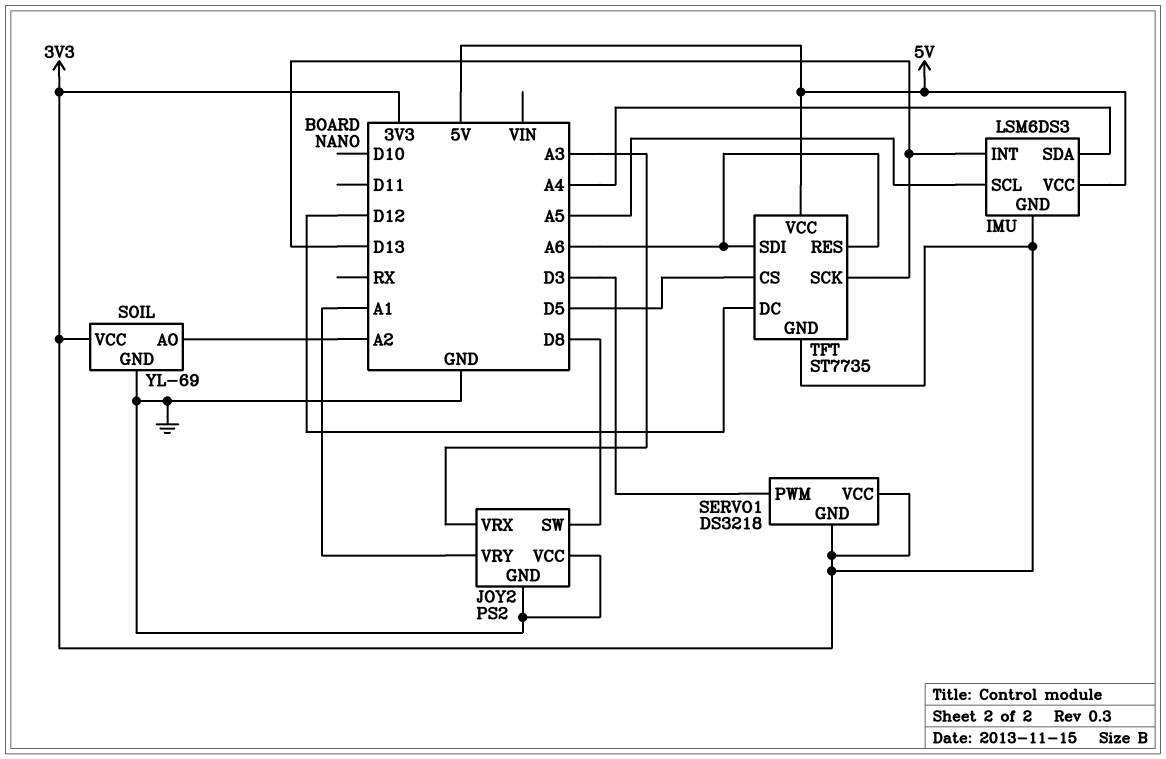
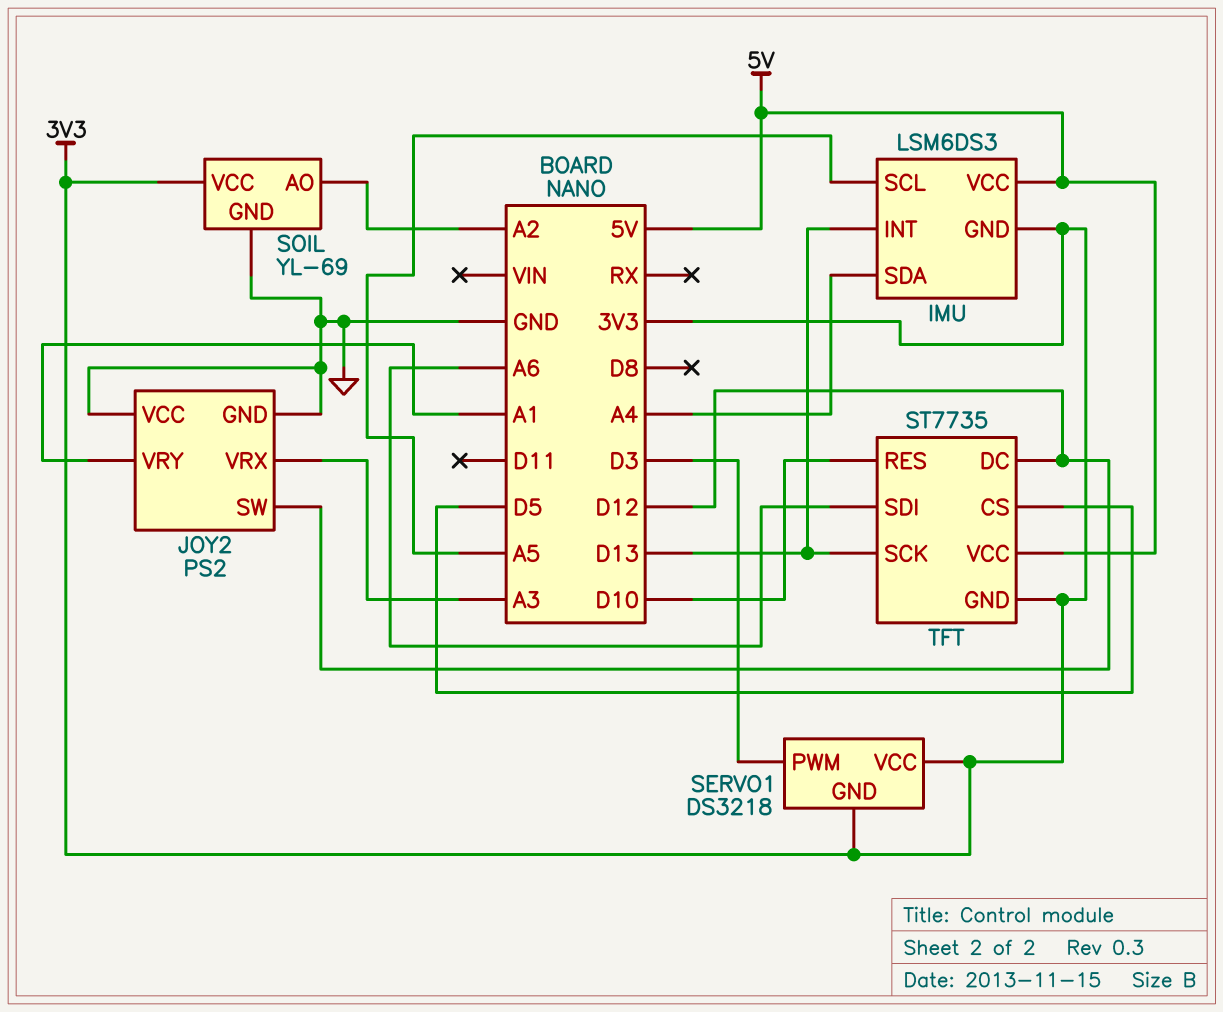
JOY2 pin SW: D8 -> D12
TFT pin RES: A6 -> D10

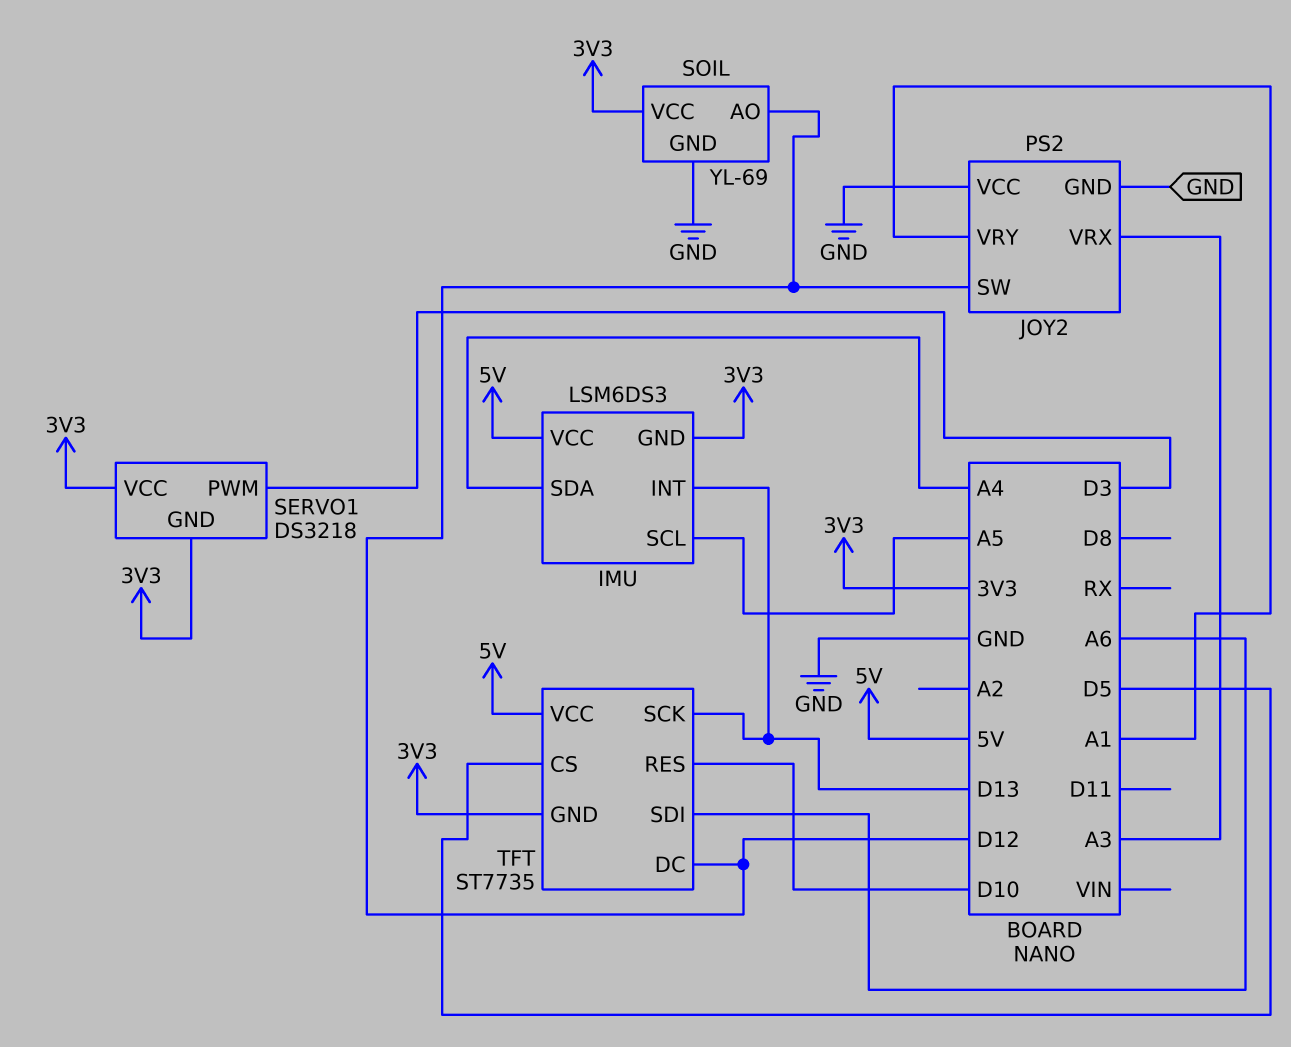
SOIL pin AO: A2 -> D12

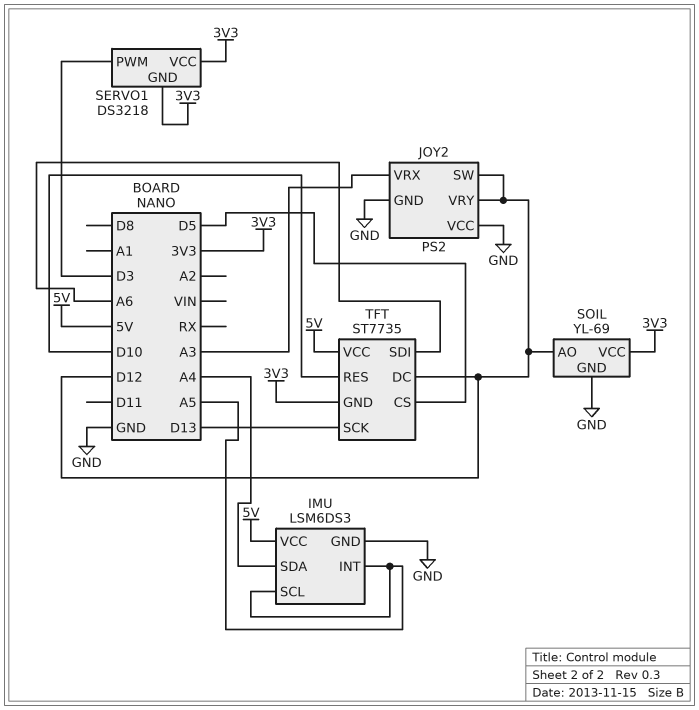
IMU pin GND: 3V3 -> GND
IMU pin INT: D13 -> A5
JOY2 pin VRY: A1 -> D12

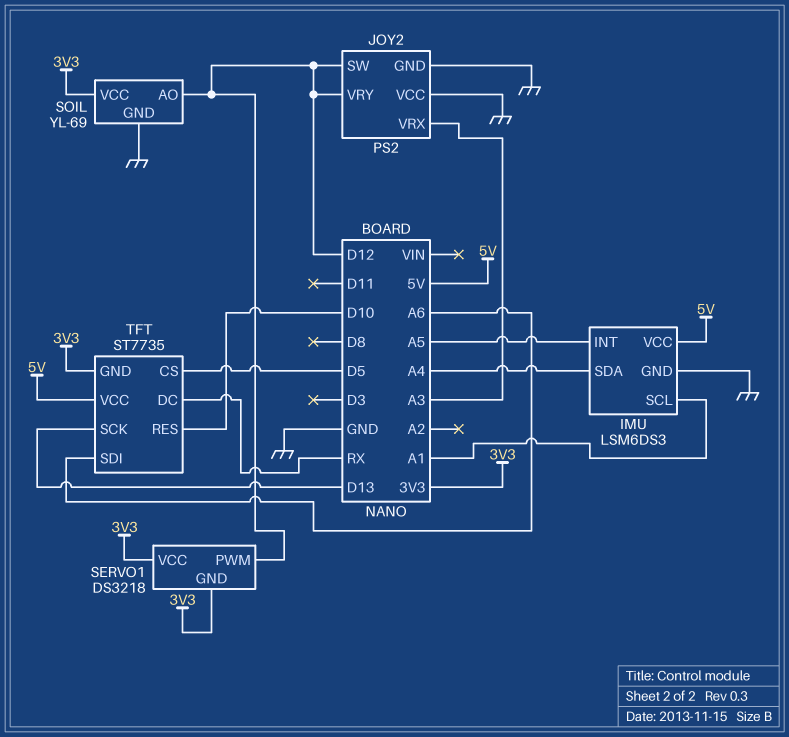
IMU pin SCL: A5 -> A1
SERVO1 pin PWM: D3 -> D12
TFT pin DC: D12 -> RX

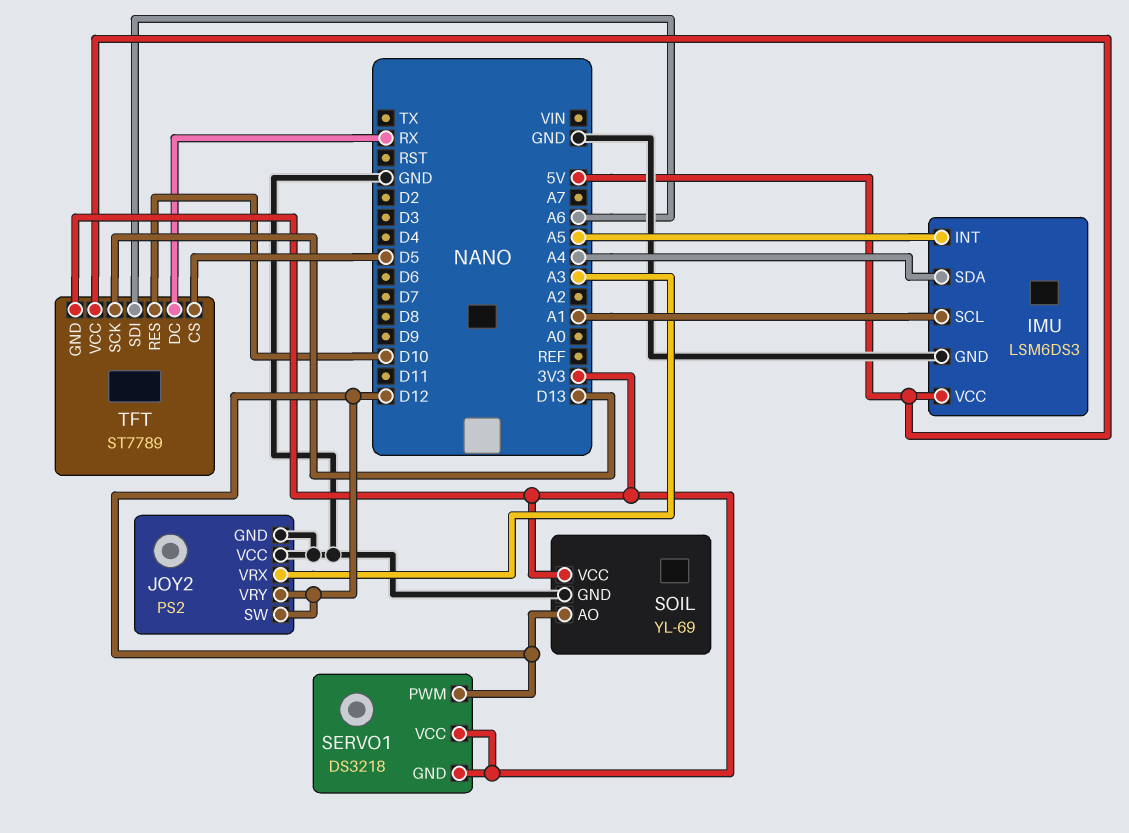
TFT: ST7735 -> ST7789

